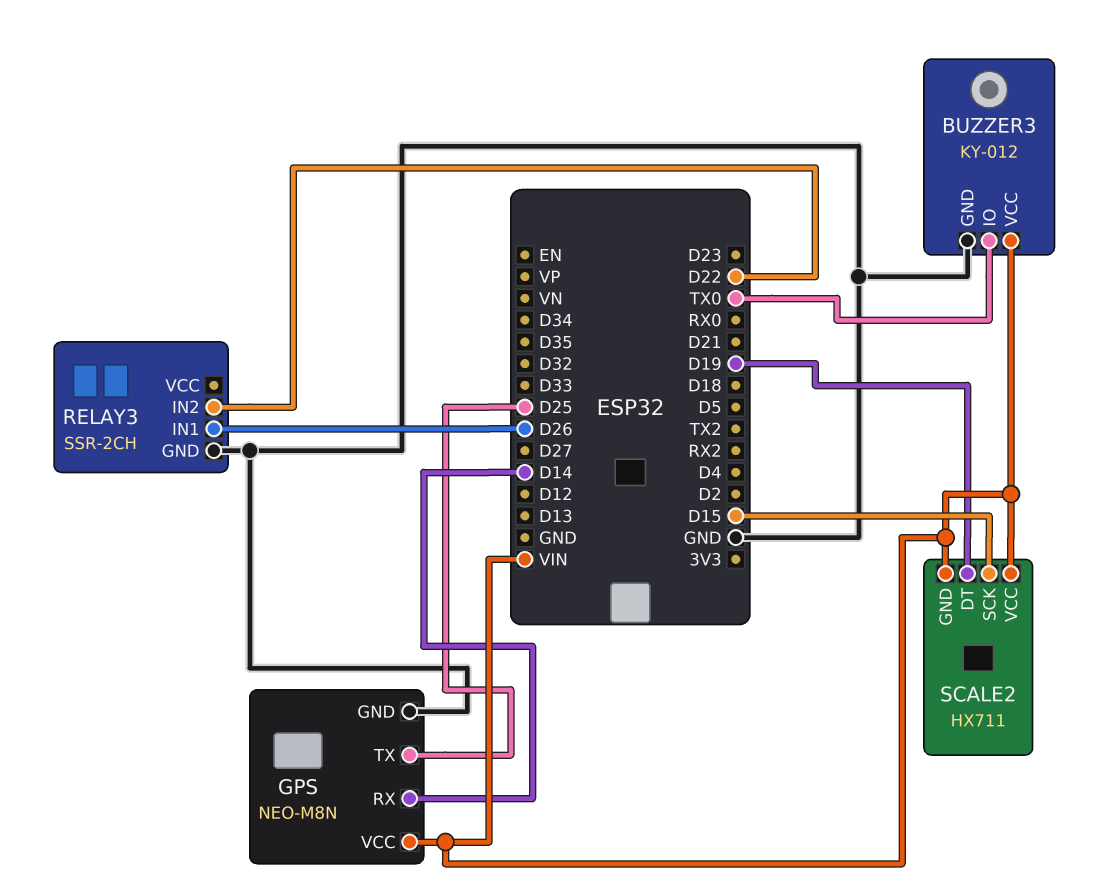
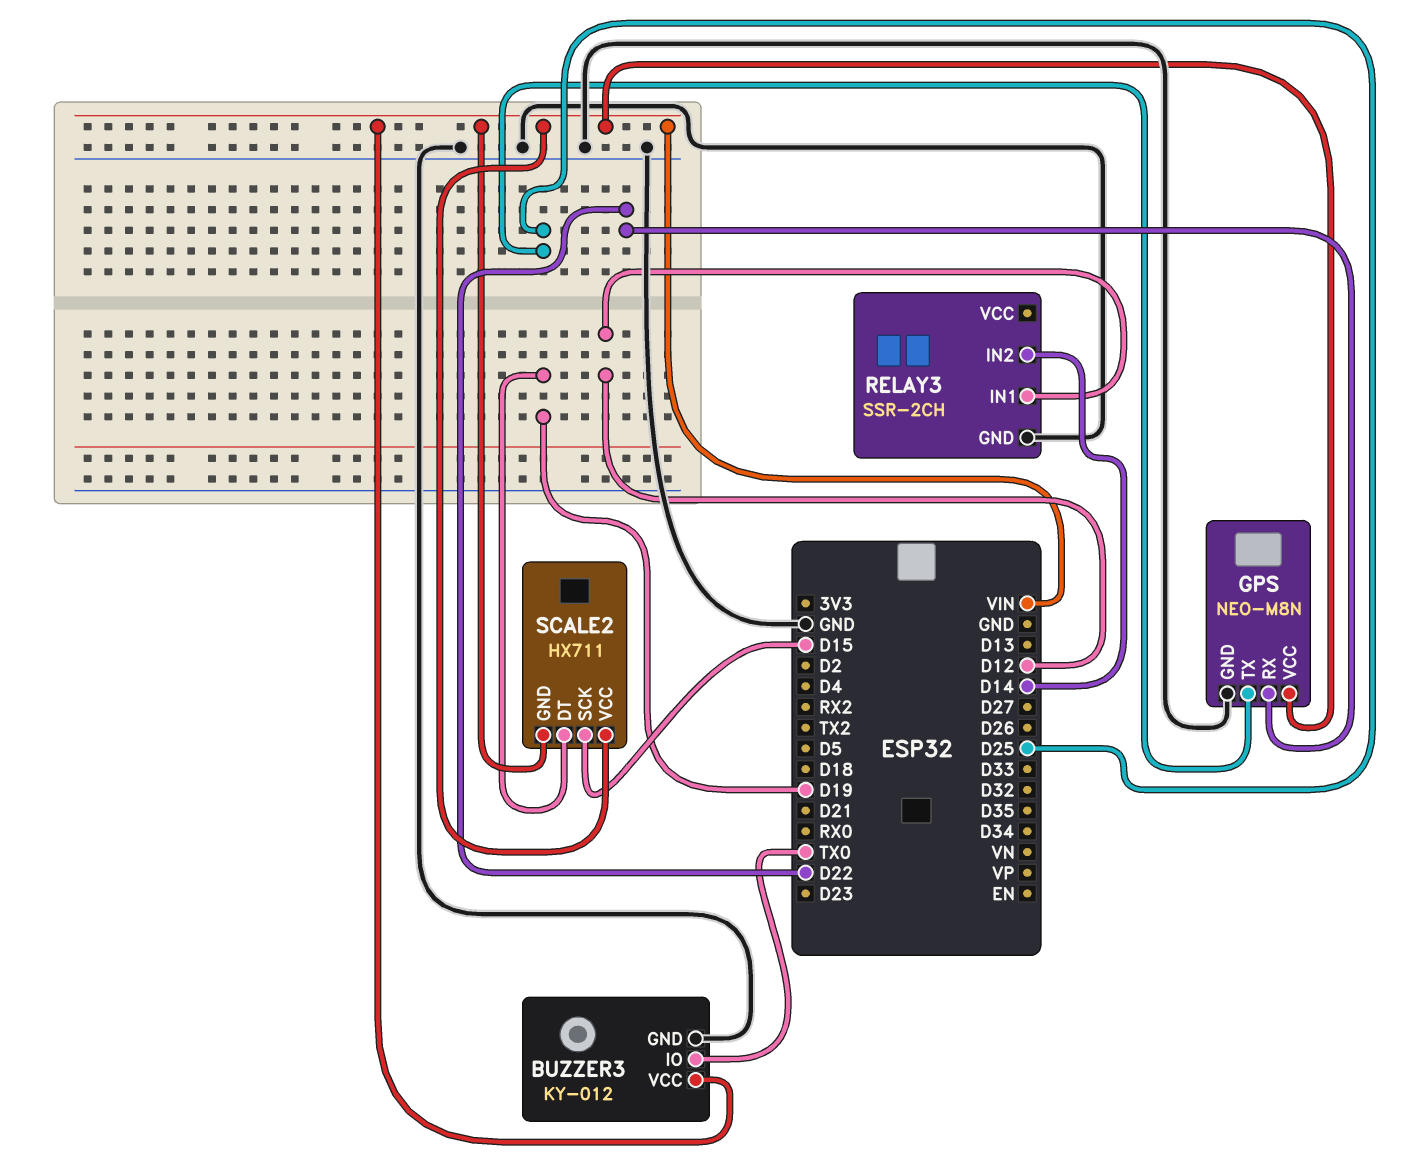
GPS pin RX: D14 -> D22
RELAY3 pin IN1: D26 -> D12
RELAY3 pin IN2: D22 -> D14

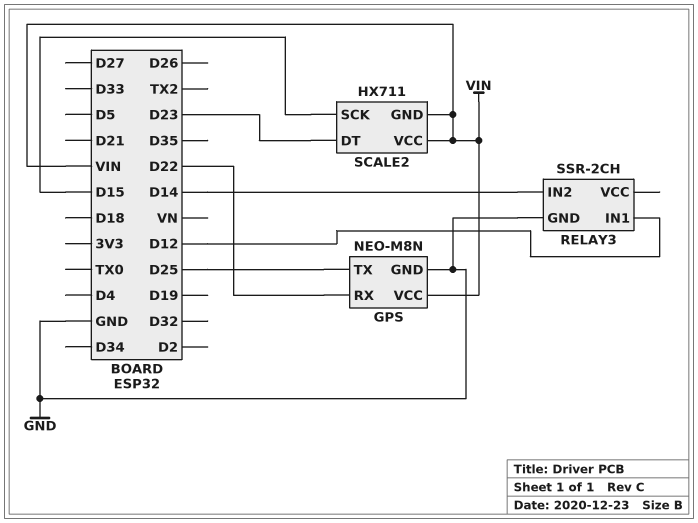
BUZZER3: KY-012 -> none
BUZZER3 pin GND: GND -> none
BUZZER3 pin IO: TX0 -> none
BUZZER3 pin VCC: VIN -> none
SCALE2 pin DT: D19 -> D23

